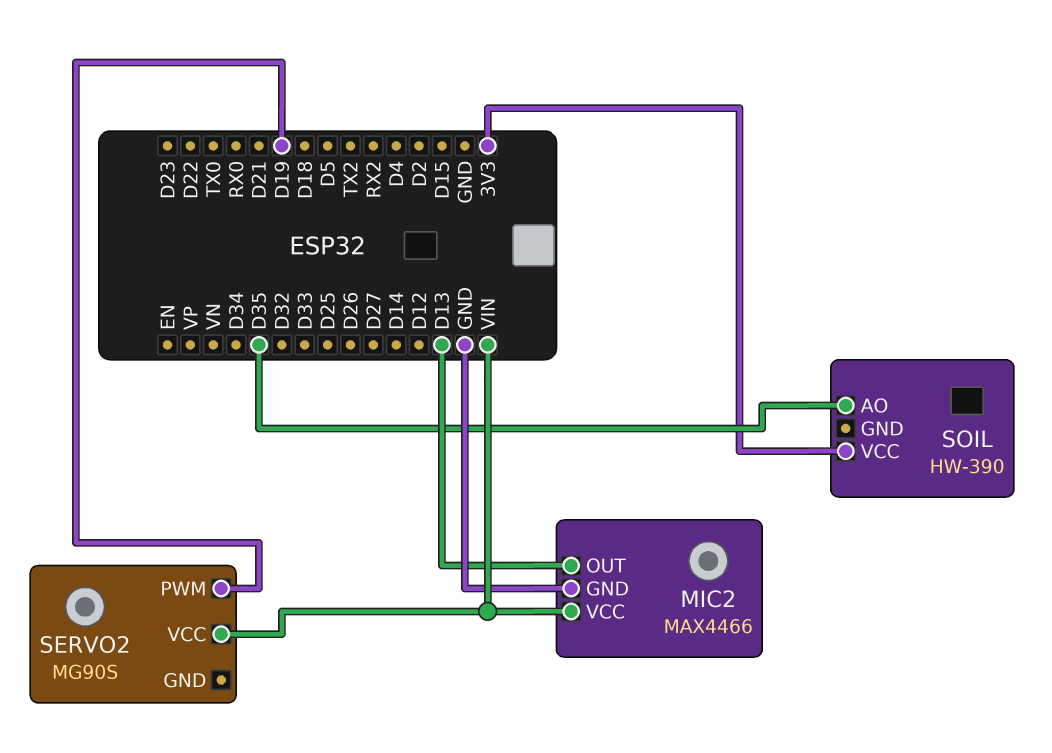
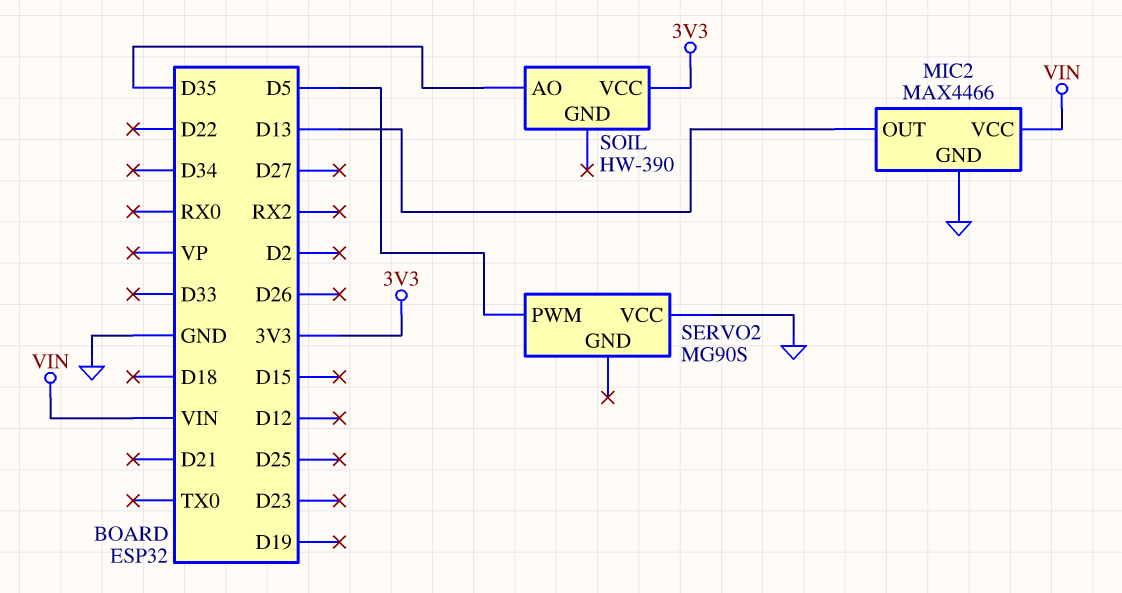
SERVO2 pin PWM: D19 -> D5
SERVO2 pin VCC: VIN -> GND

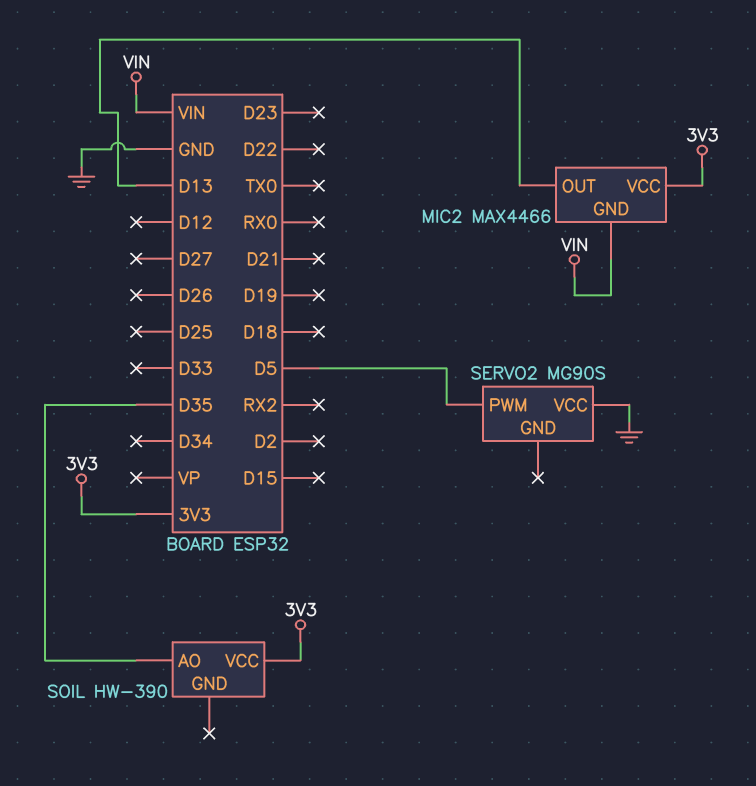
MIC2 pin GND: GND -> VIN
MIC2 pin VCC: VIN -> 3V3

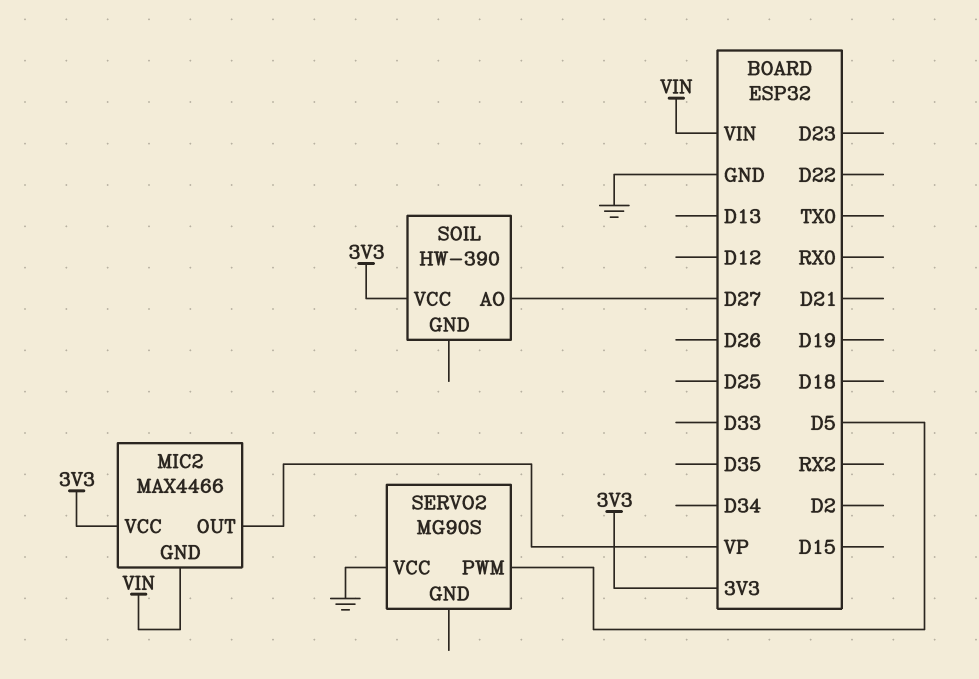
MIC2 pin OUT: D13 -> VP
SOIL pin AO: D35 -> D27

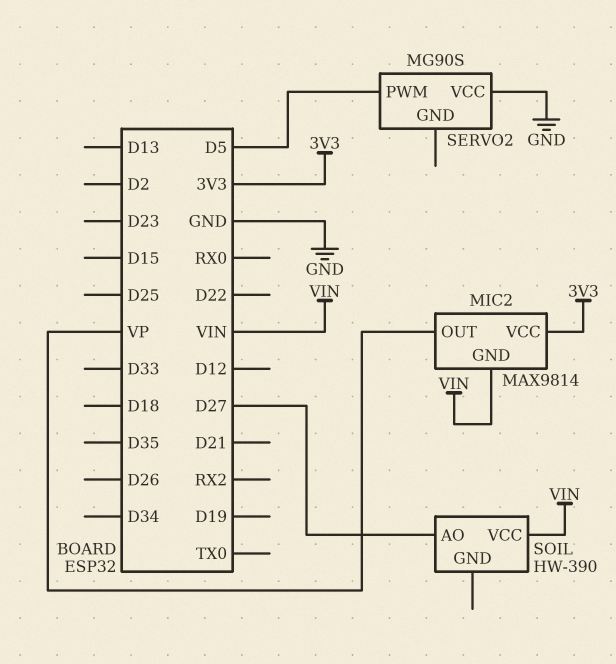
MIC2: MAX4466 -> MAX9814
SOIL pin VCC: 3V3 -> VIN

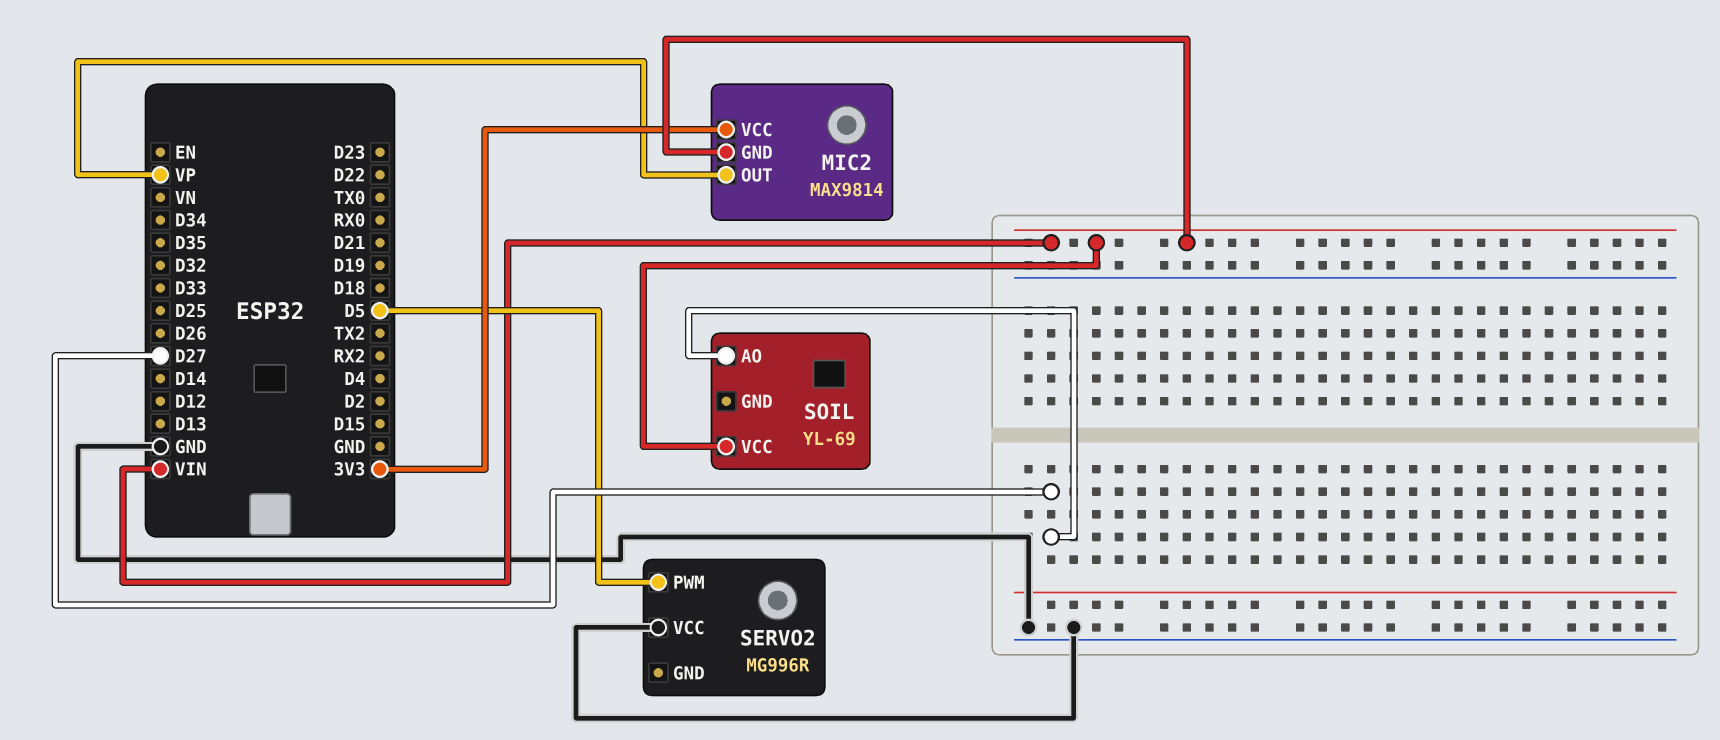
SERVO2: MG90S -> MG996R
SOIL: HW-390 -> YL-69

